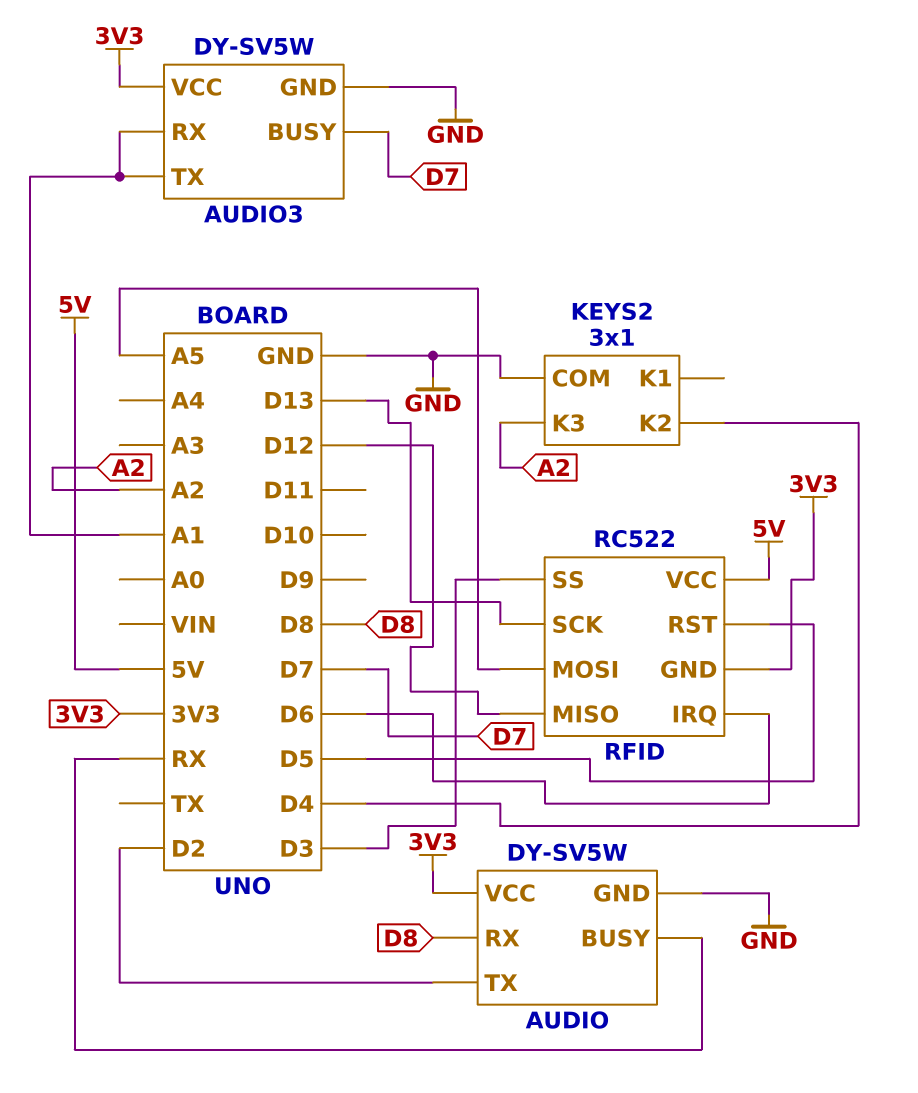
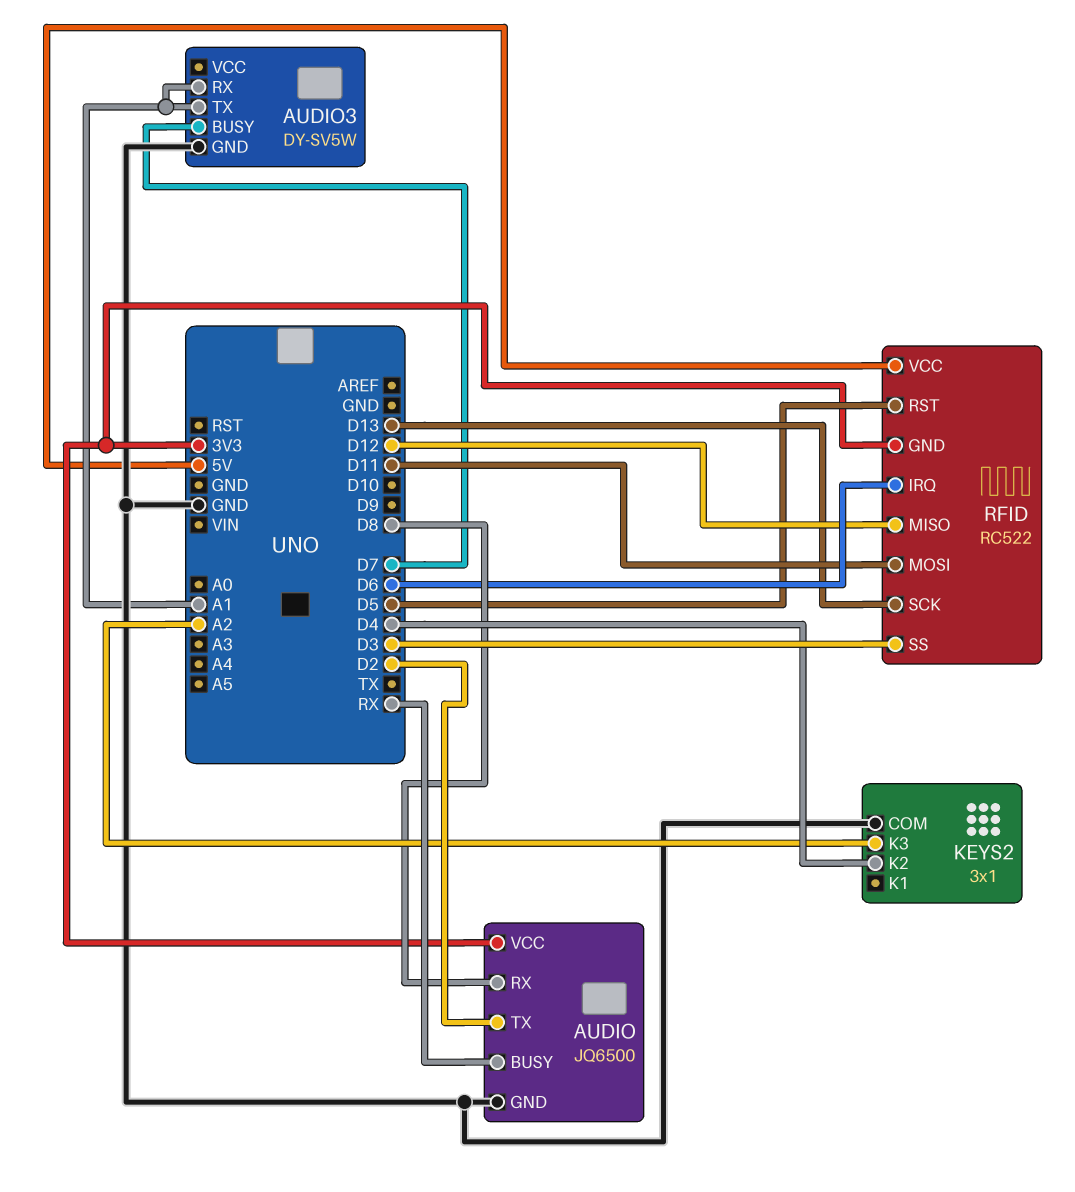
AUDIO: DY-SV5W -> JQ6500
AUDIO3 pin VCC: 3V3 -> none
RFID pin MOSI: A5 -> D11

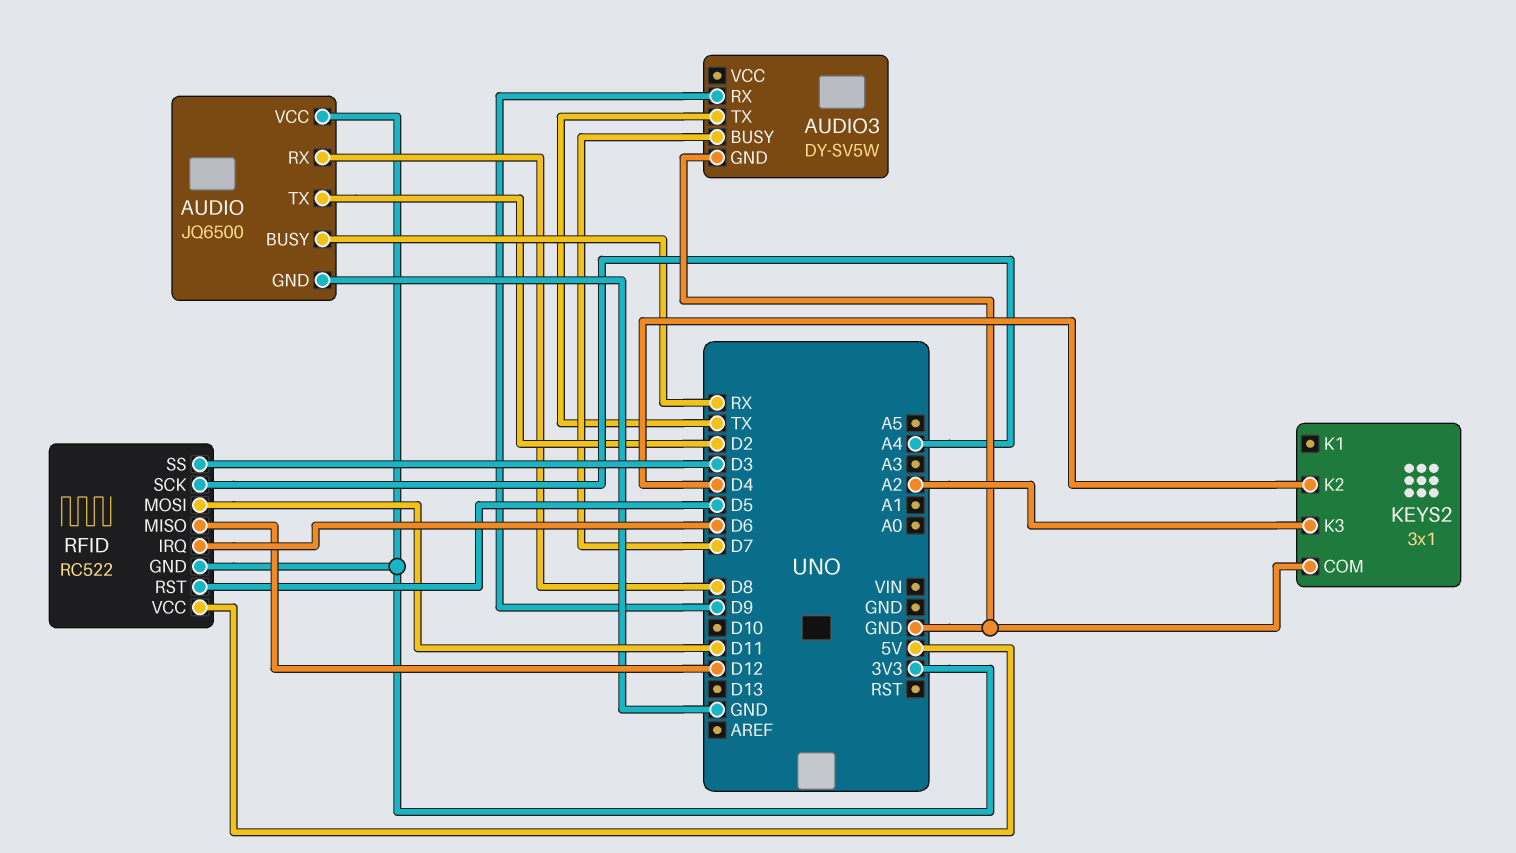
AUDIO3 pin RX: A1 -> D9
AUDIO3 pin TX: A1 -> TX
RFID pin SCK: D13 -> A4

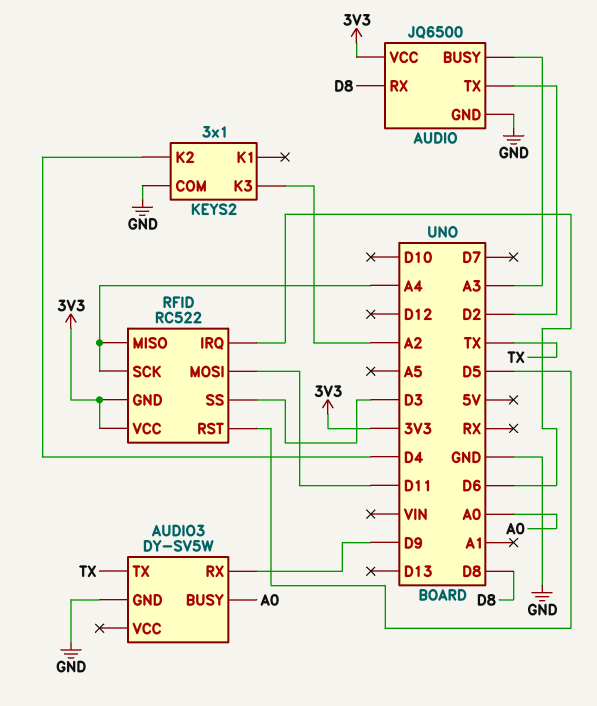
AUDIO pin BUSY: RX -> A3
AUDIO3 pin BUSY: D7 -> A0
RFID pin MISO: D12 -> A4
RFID pin VCC: 5V -> 3V3

